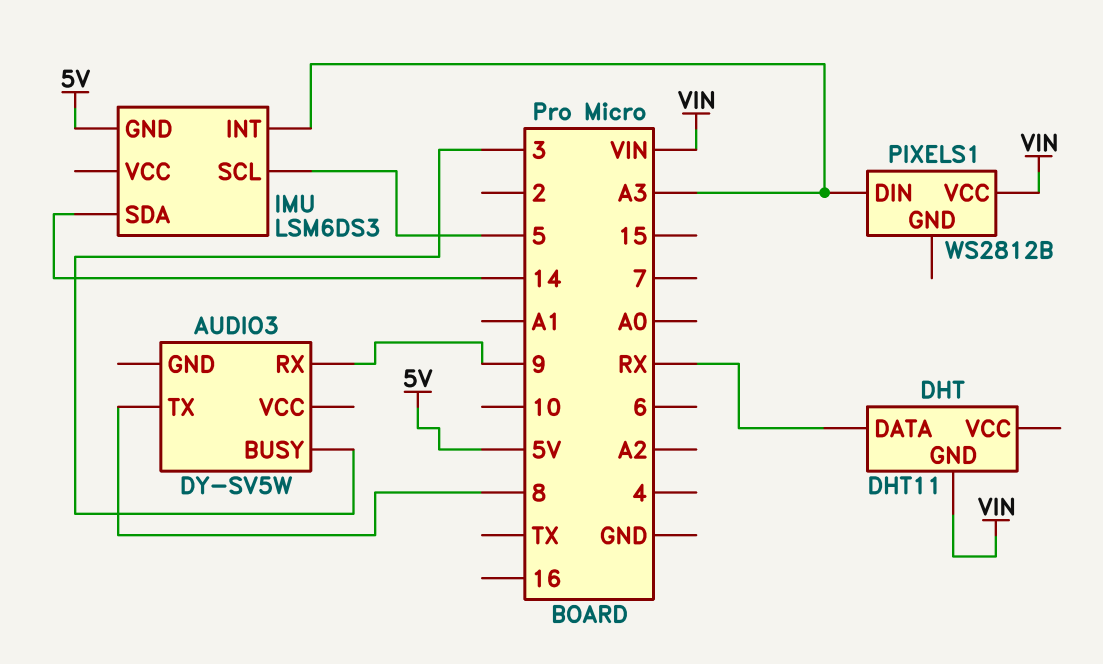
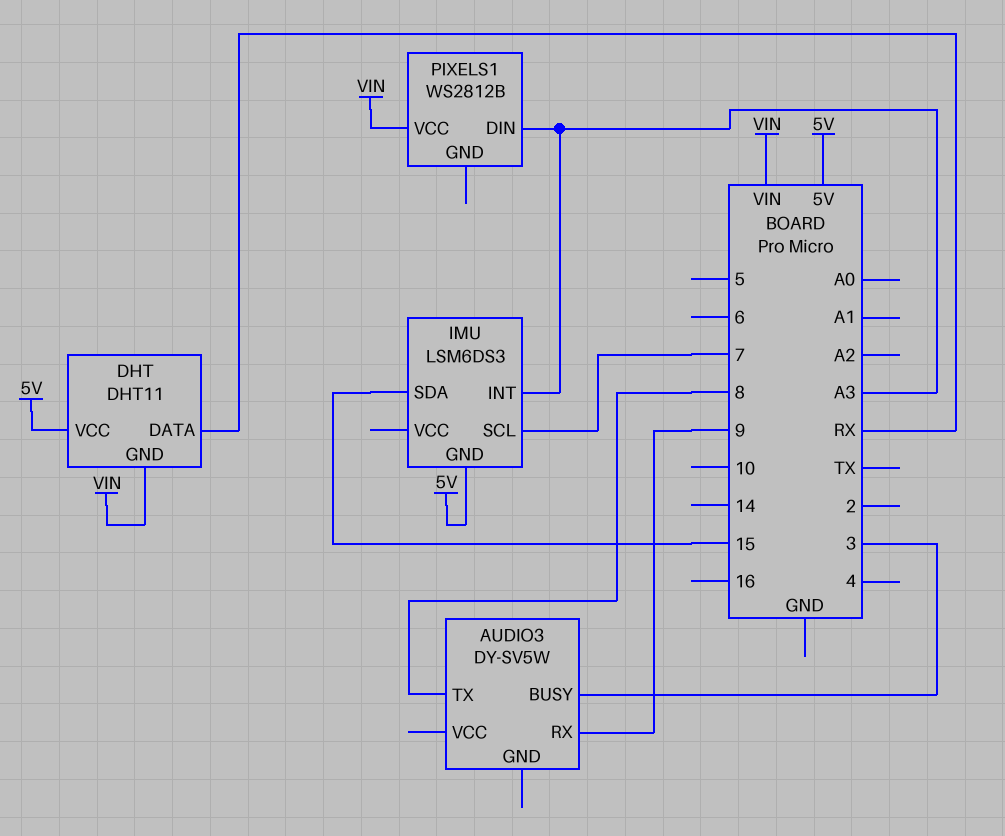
DHT pin VCC: none -> 5V
IMU pin SCL: 5 -> 7
IMU pin SDA: 14 -> 15

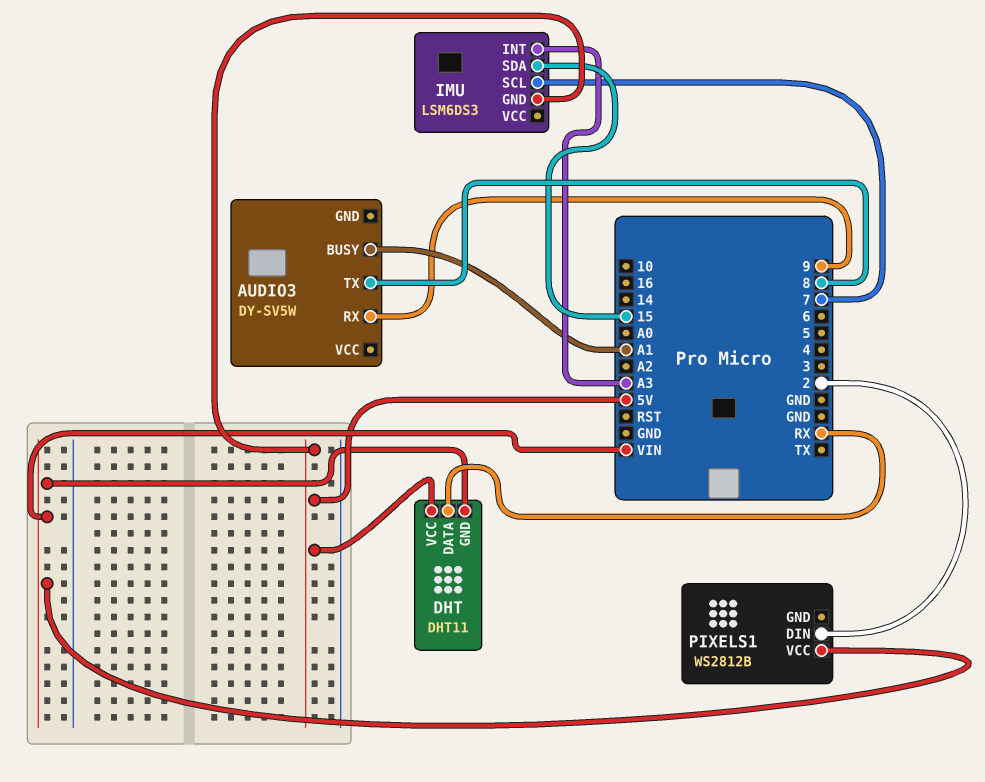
AUDIO3 pin BUSY: 3 -> A1
PIXELS1 pin DIN: A3 -> 2

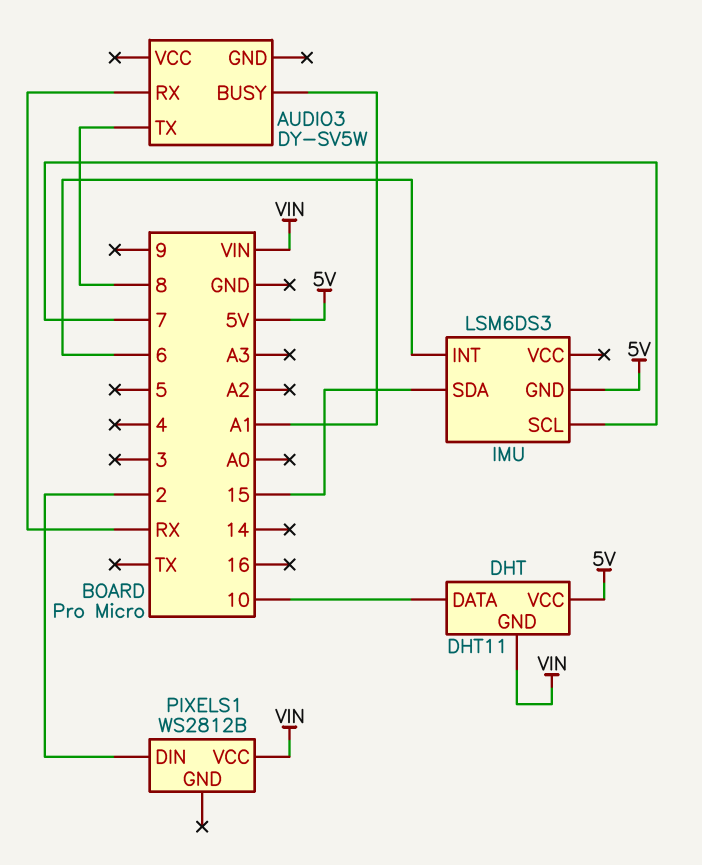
AUDIO3 pin RX: 9 -> RX
DHT pin DATA: RX -> 10
IMU pin INT: A3 -> 6

